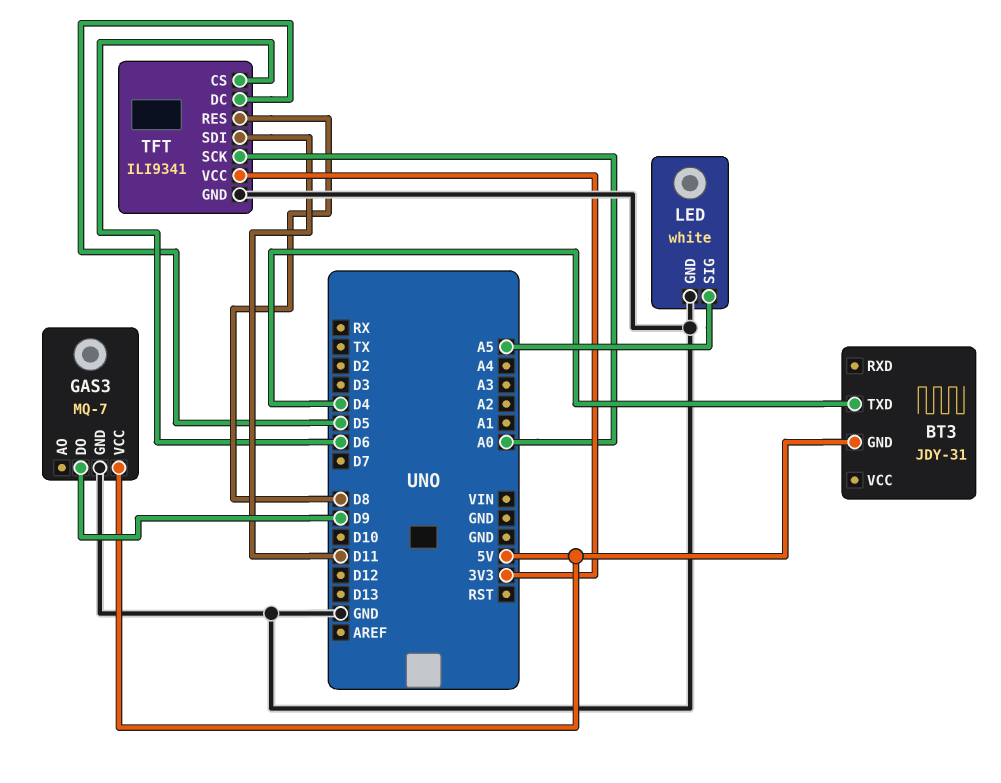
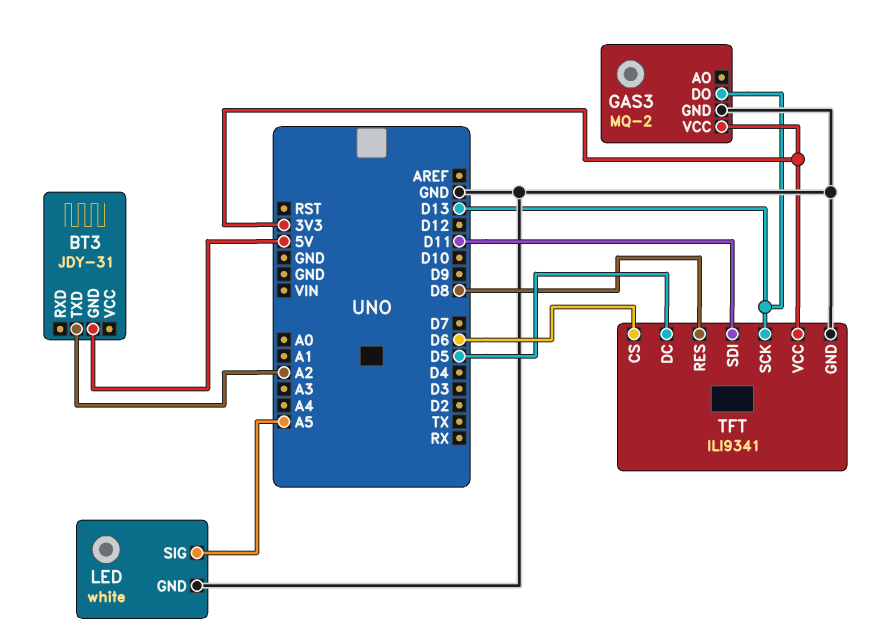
BT3 pin TXD: D4 -> A2
GAS3: MQ-7 -> MQ-2
GAS3 pin DO: D9 -> D13
GAS3 pin VCC: 5V -> 3V3
TFT pin SCK: A0 -> D13

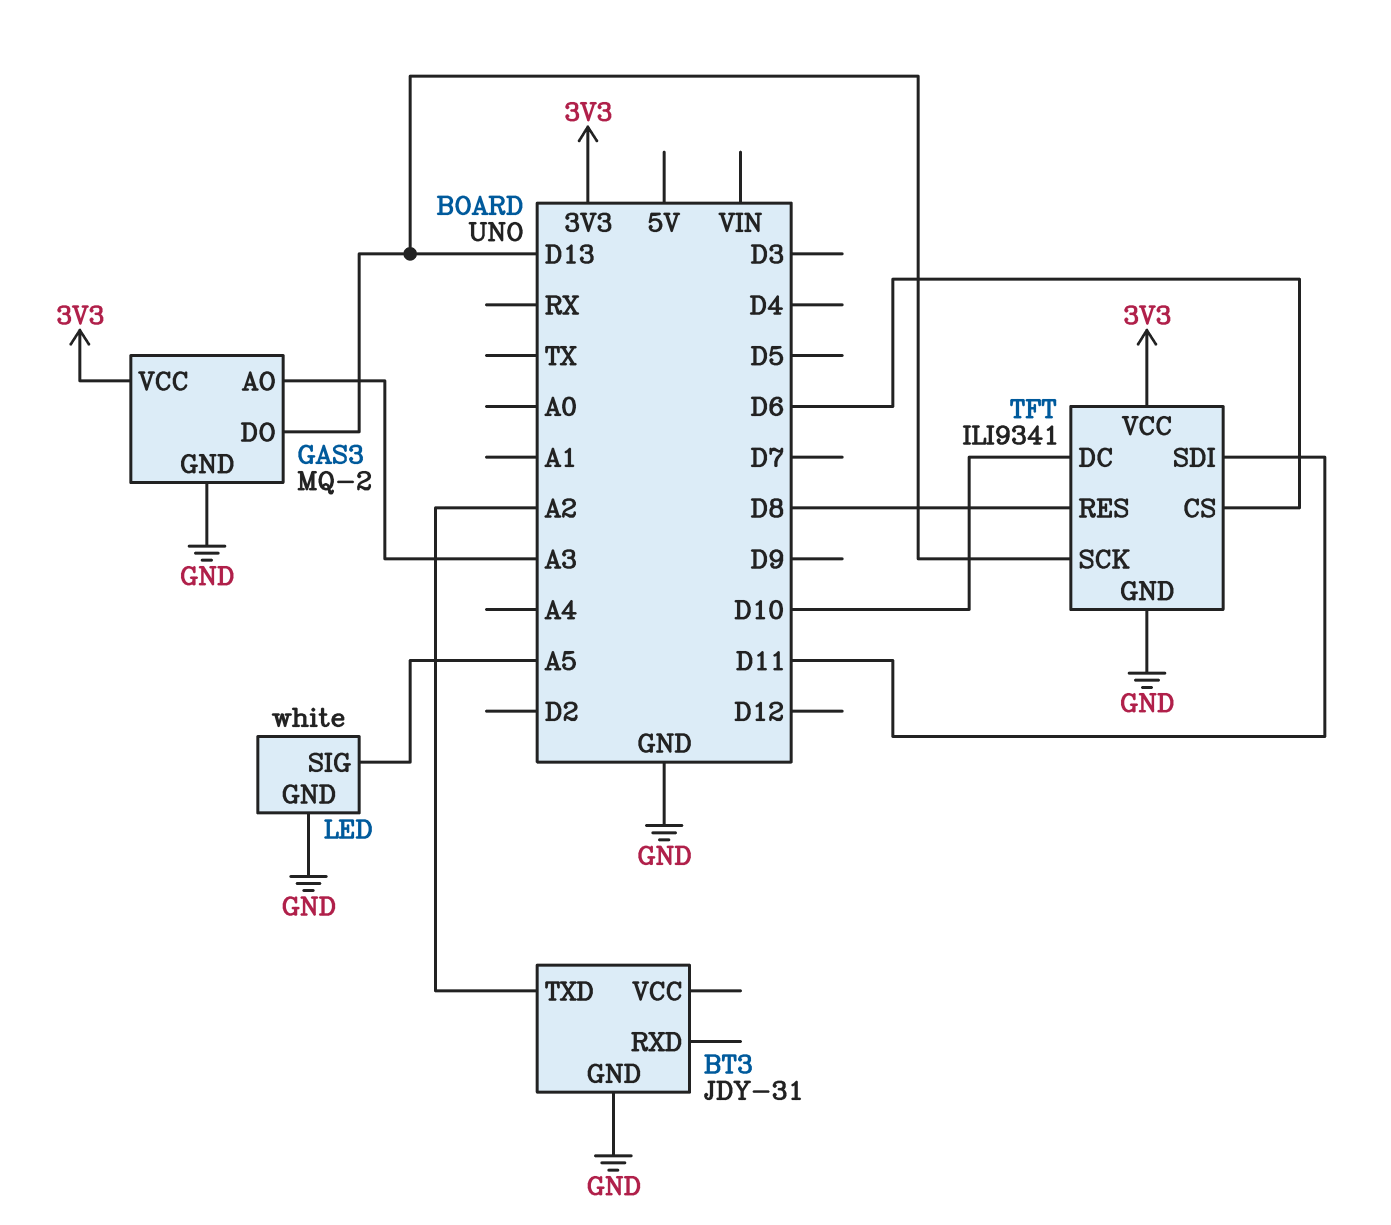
BT3 pin GND: 5V -> GND
GAS3 pin AO: none -> A3
TFT pin DC: D5 -> D10

